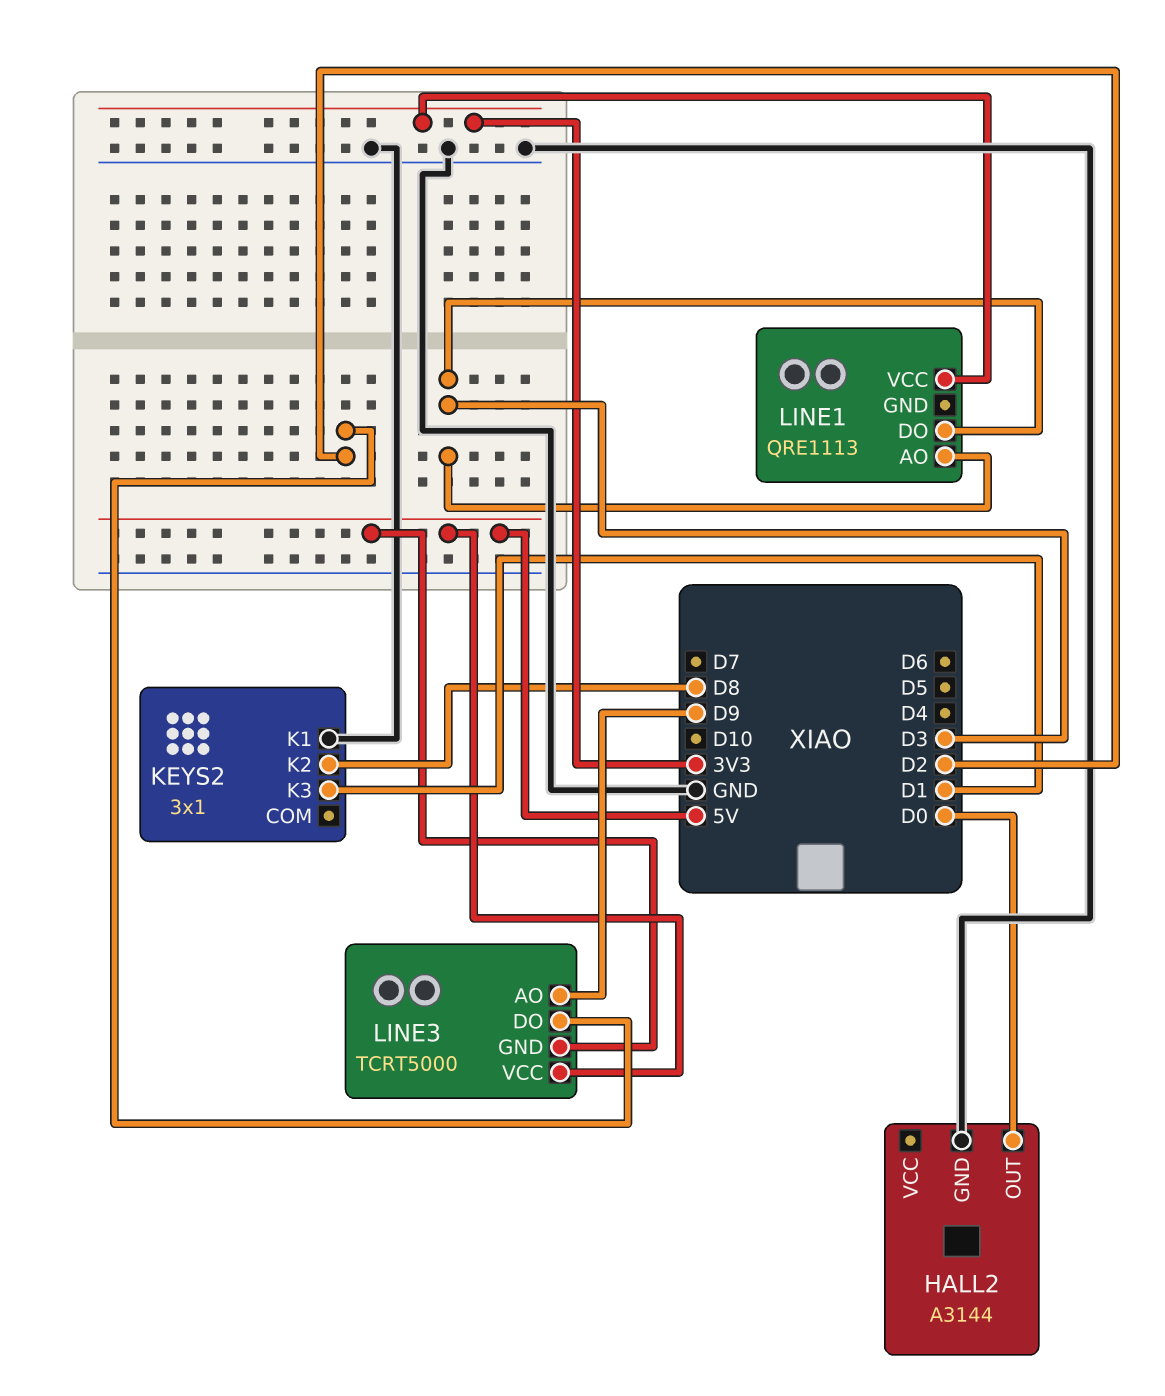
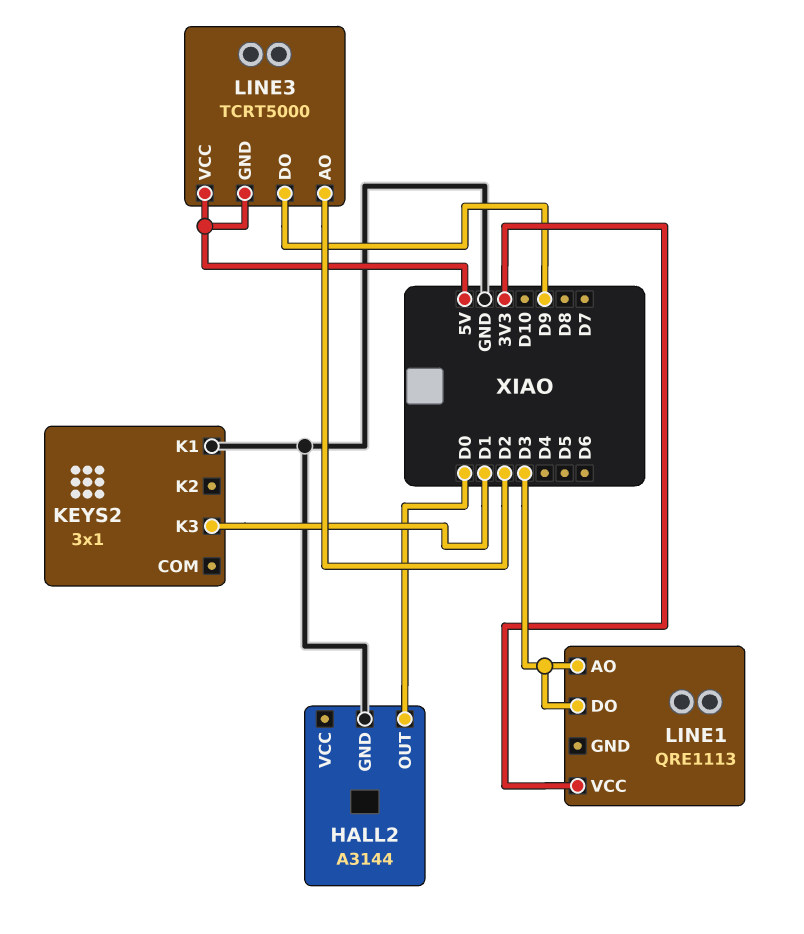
KEYS2 pin K2: D8 -> none
LINE3 pin AO: D9 -> D2
LINE3 pin DO: D2 -> D9

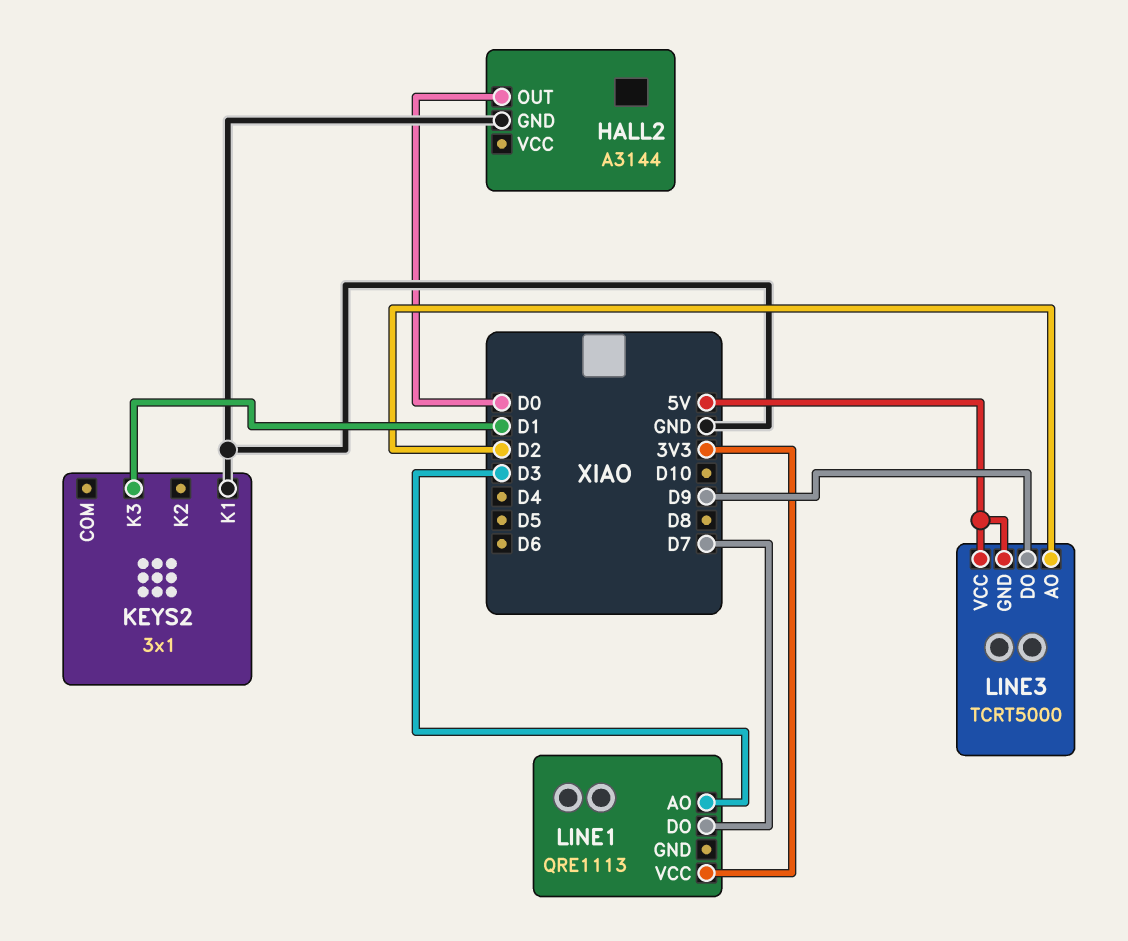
LINE1 pin DO: D3 -> D7

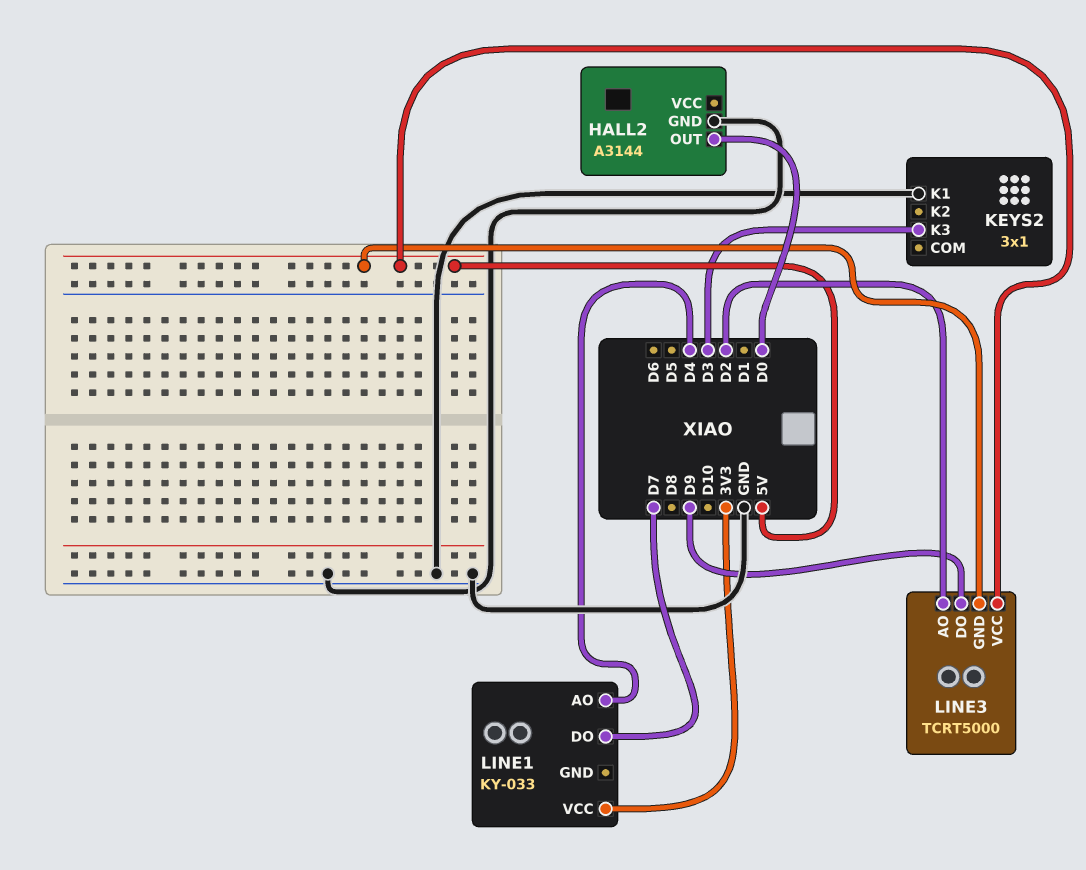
KEYS2 pin K3: D1 -> D3
LINE1: QRE1113 -> KY-033
LINE1 pin AO: D3 -> D4

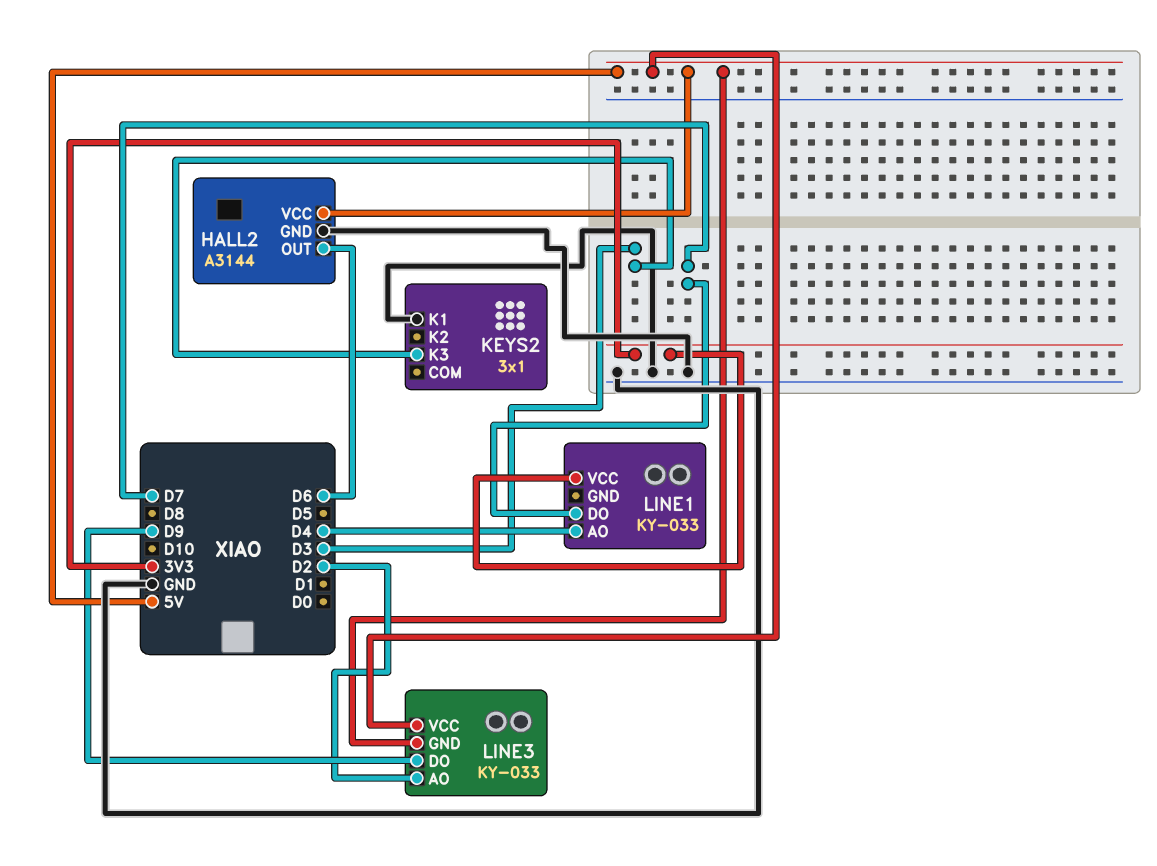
HALL2 pin OUT: D0 -> D6
HALL2 pin VCC: none -> 5V
LINE3: TCRT5000 -> KY-033

